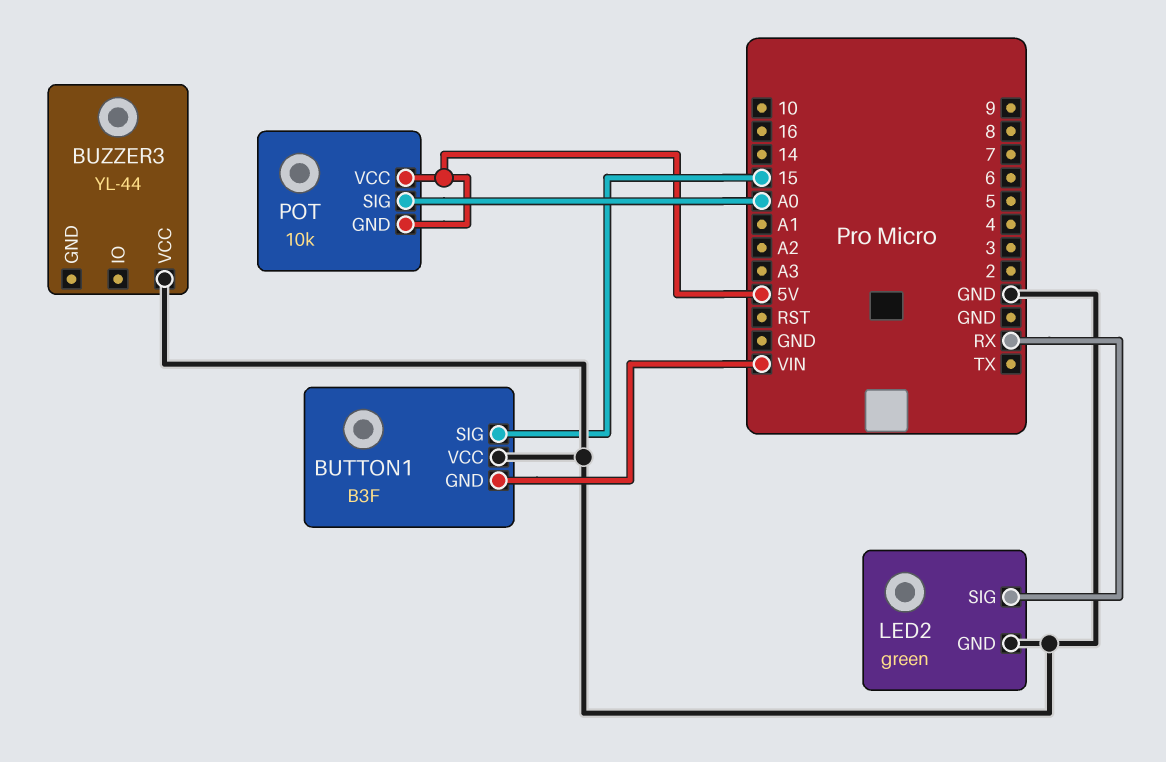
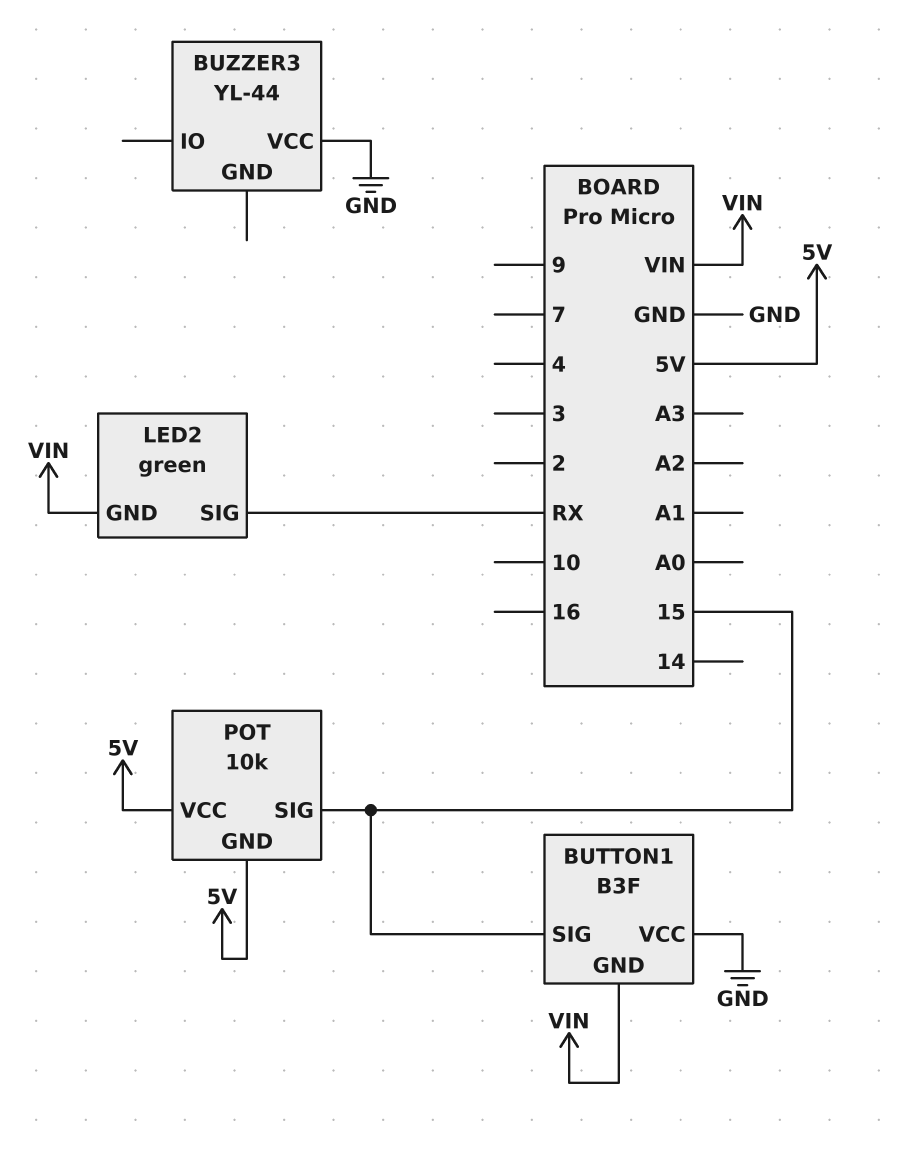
LED2 pin GND: GND -> VIN
POT pin SIG: A0 -> 15

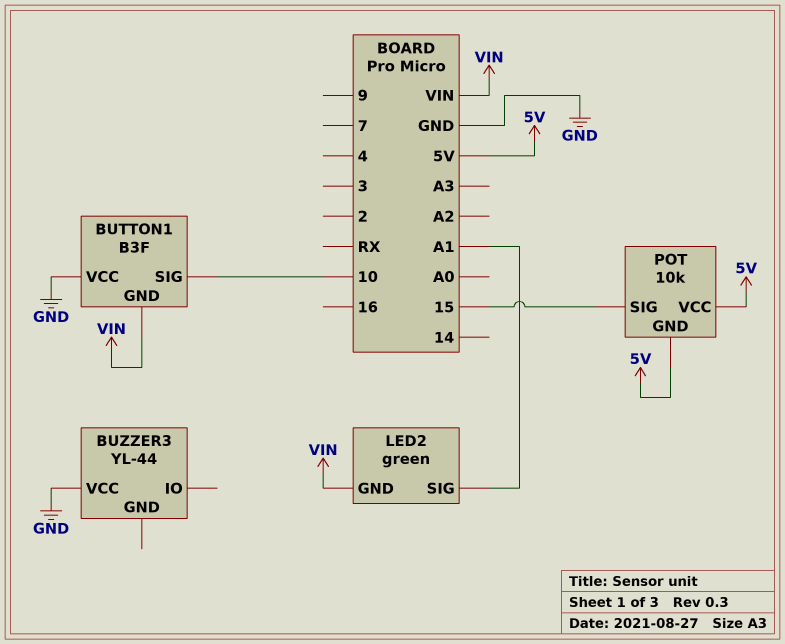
BUTTON1 pin SIG: 15 -> 10
LED2 pin SIG: RX -> A1

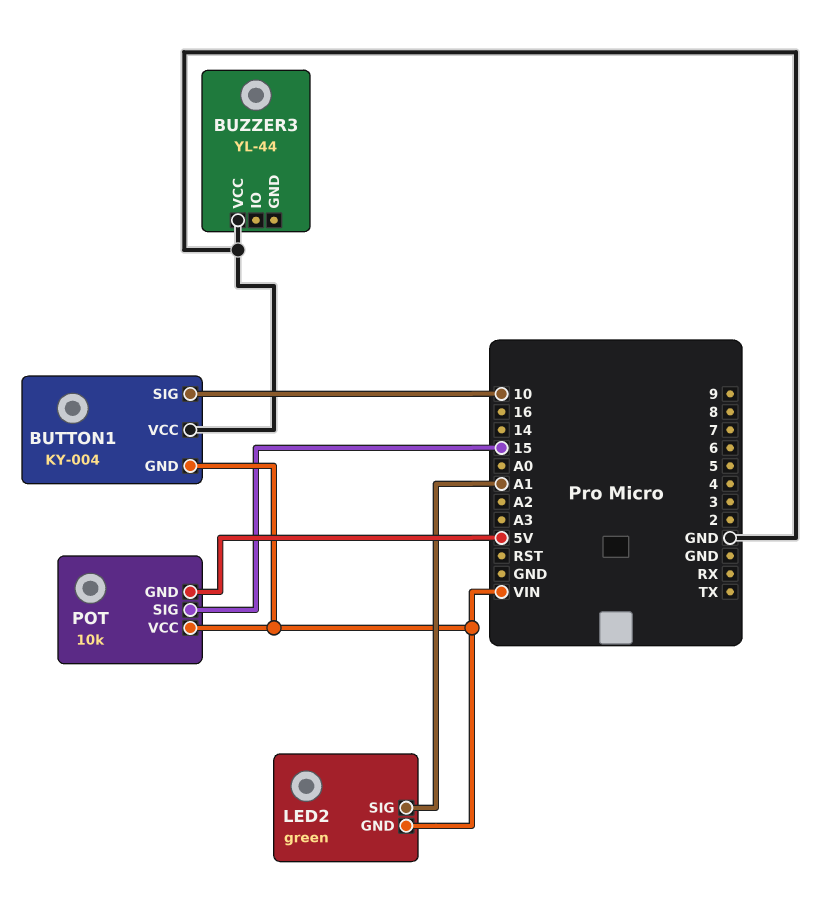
BUTTON1: B3F -> KY-004
POT pin VCC: 5V -> VIN

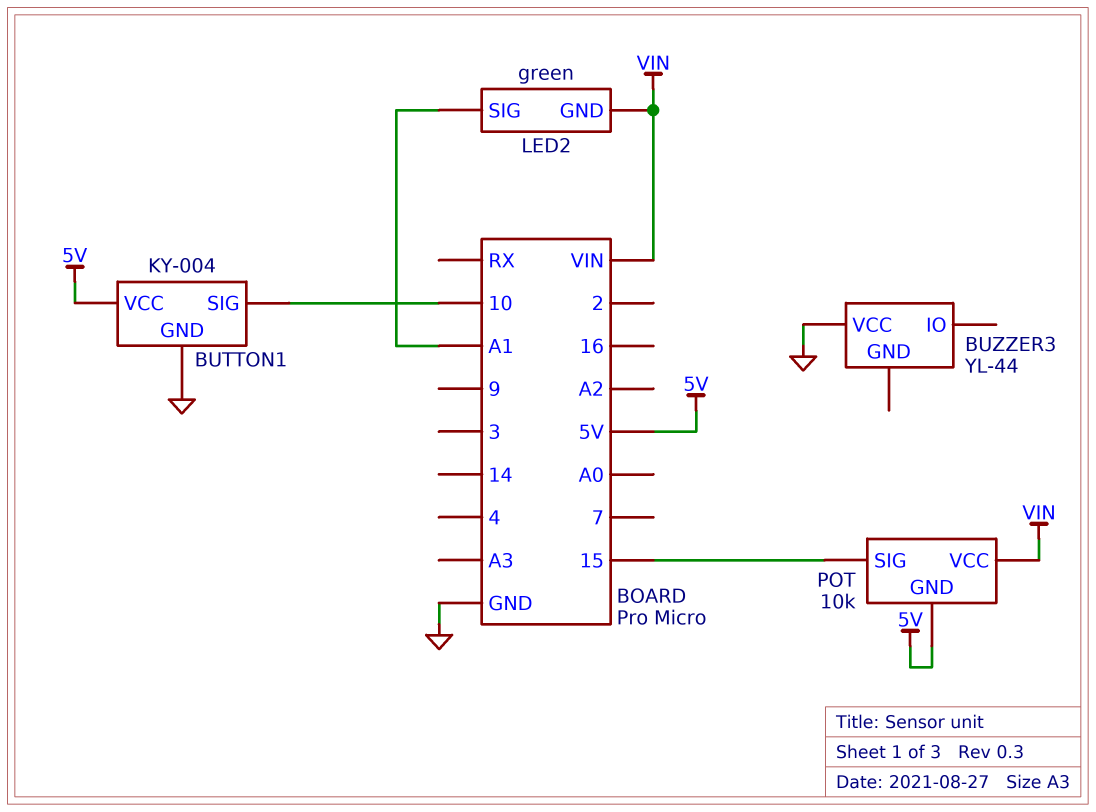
BUTTON1 pin GND: VIN -> GND
BUTTON1 pin VCC: GND -> 5V

